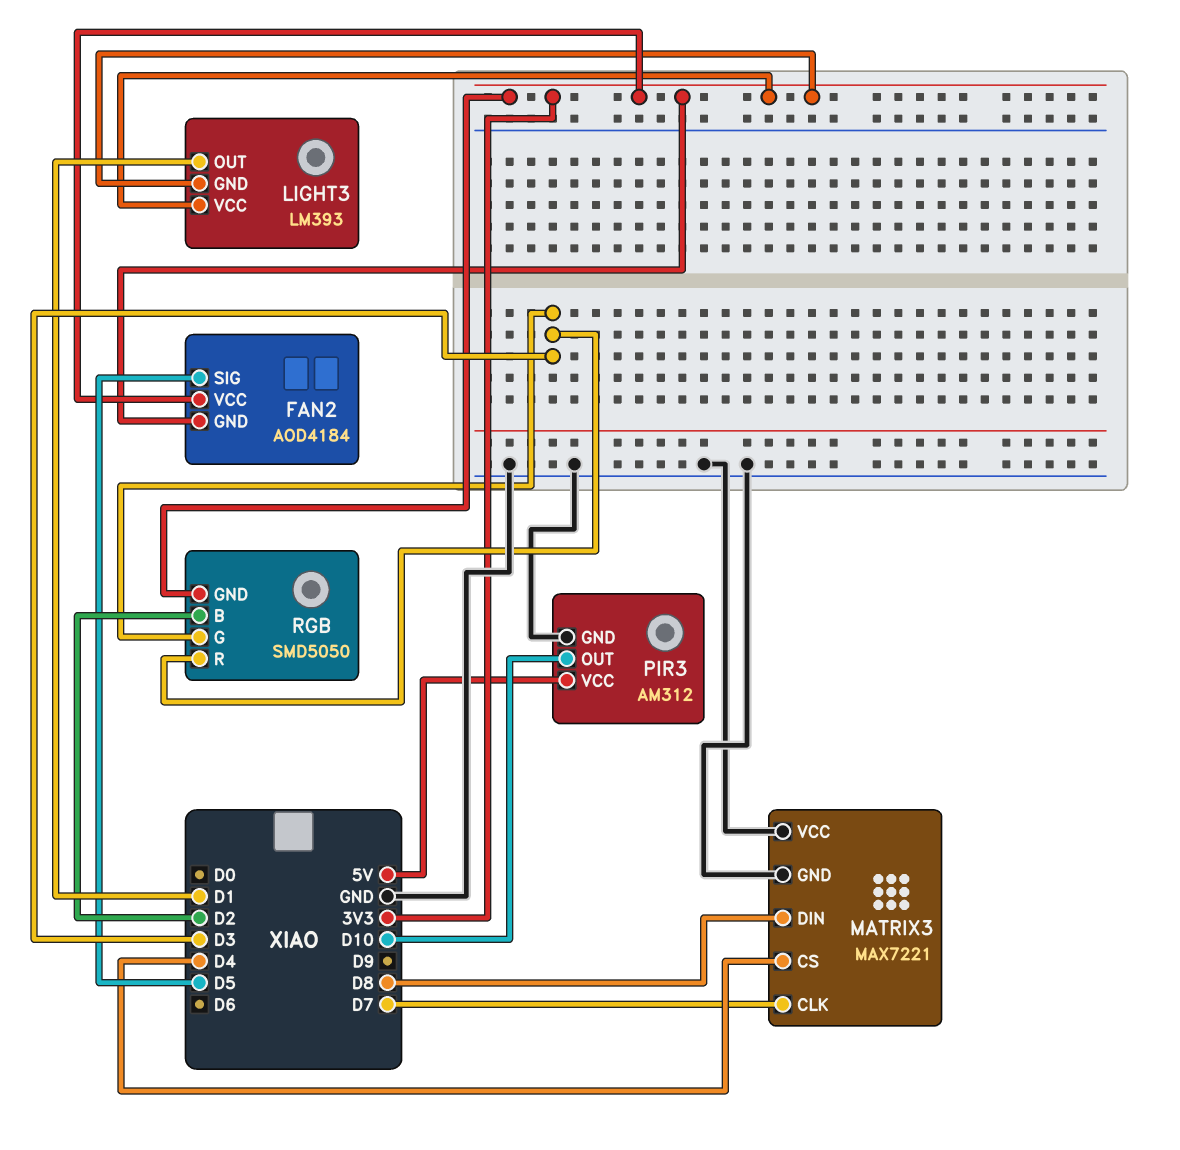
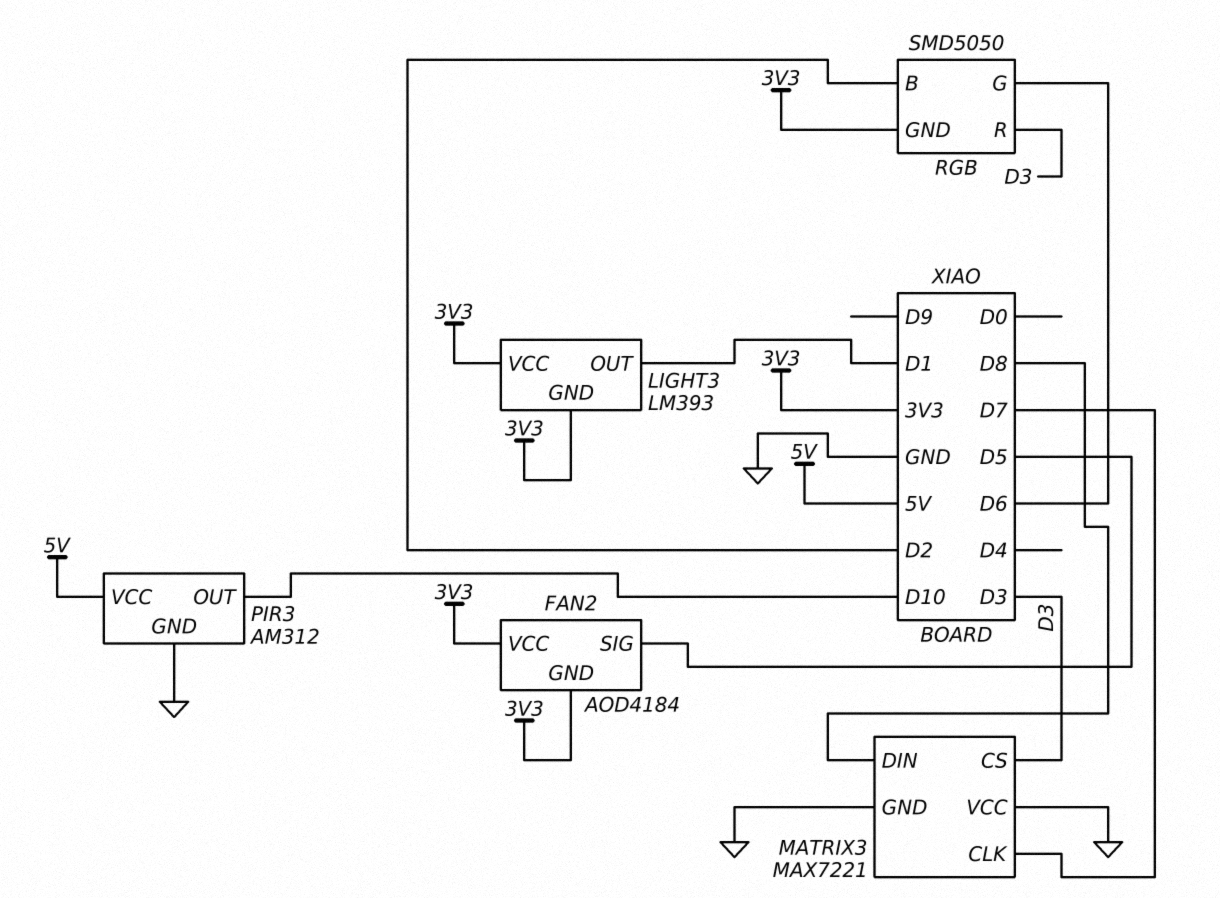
MATRIX3 pin CS: D4 -> D3
RGB pin G: D3 -> D6

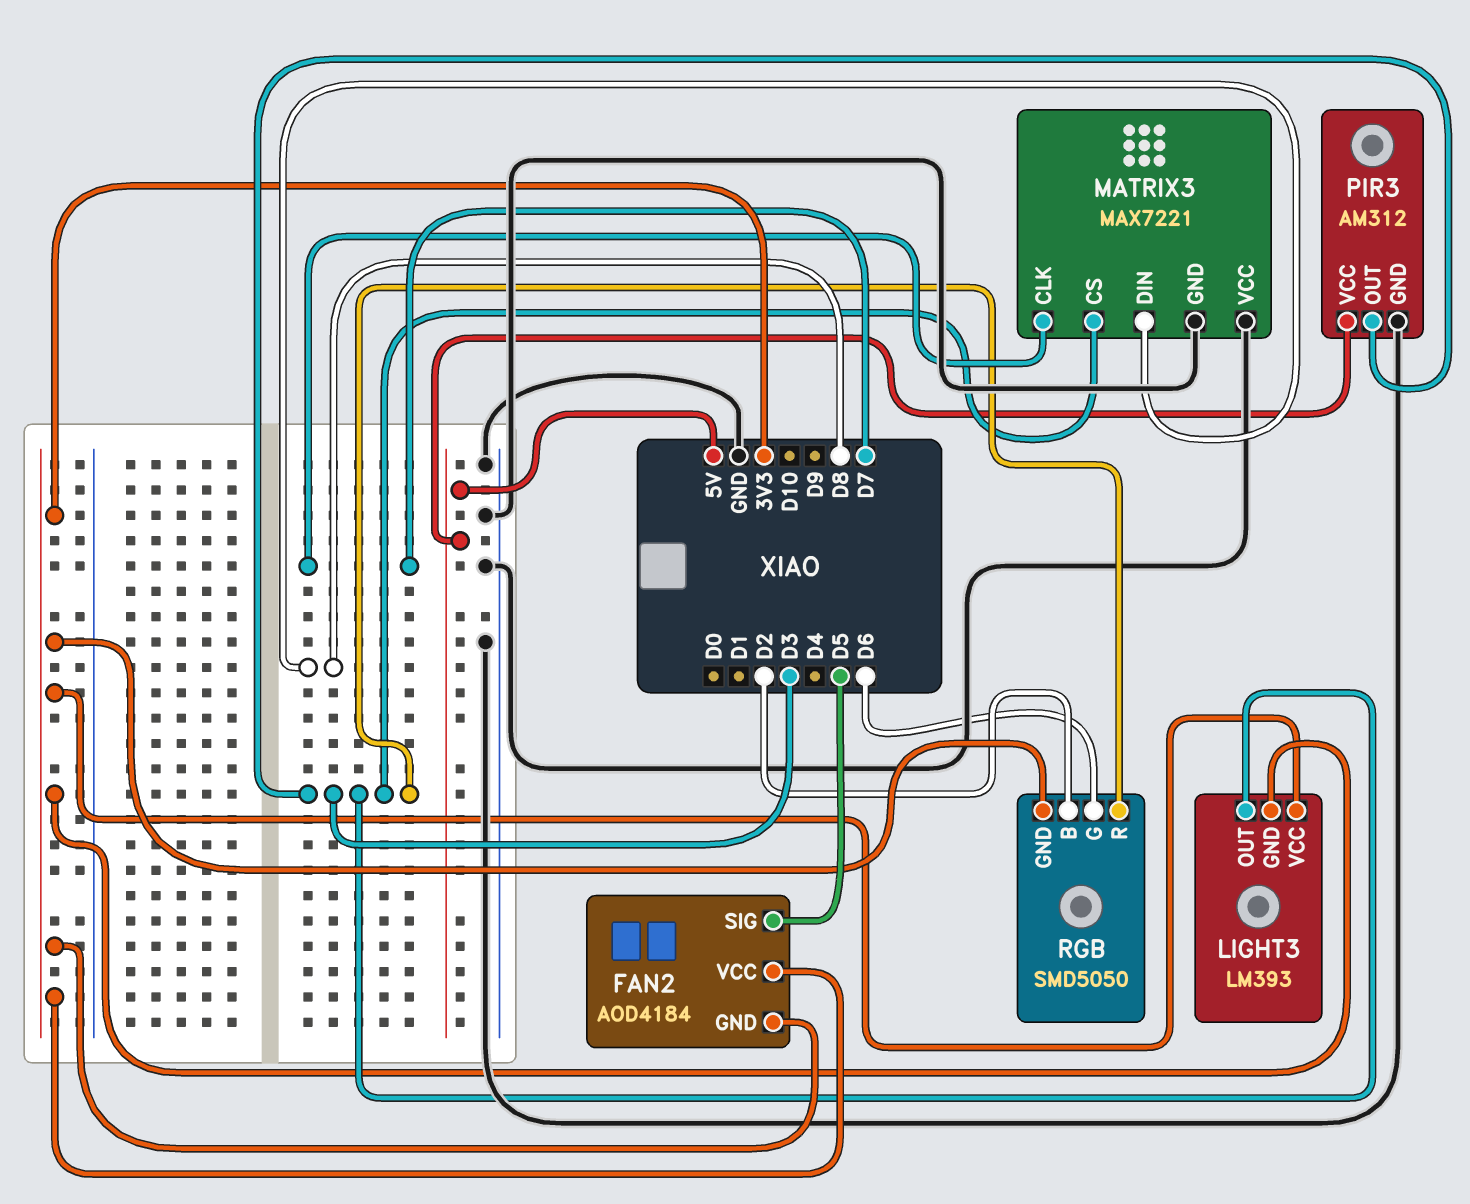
LIGHT3 pin OUT: D1 -> D3
PIR3 pin OUT: D10 -> D3

